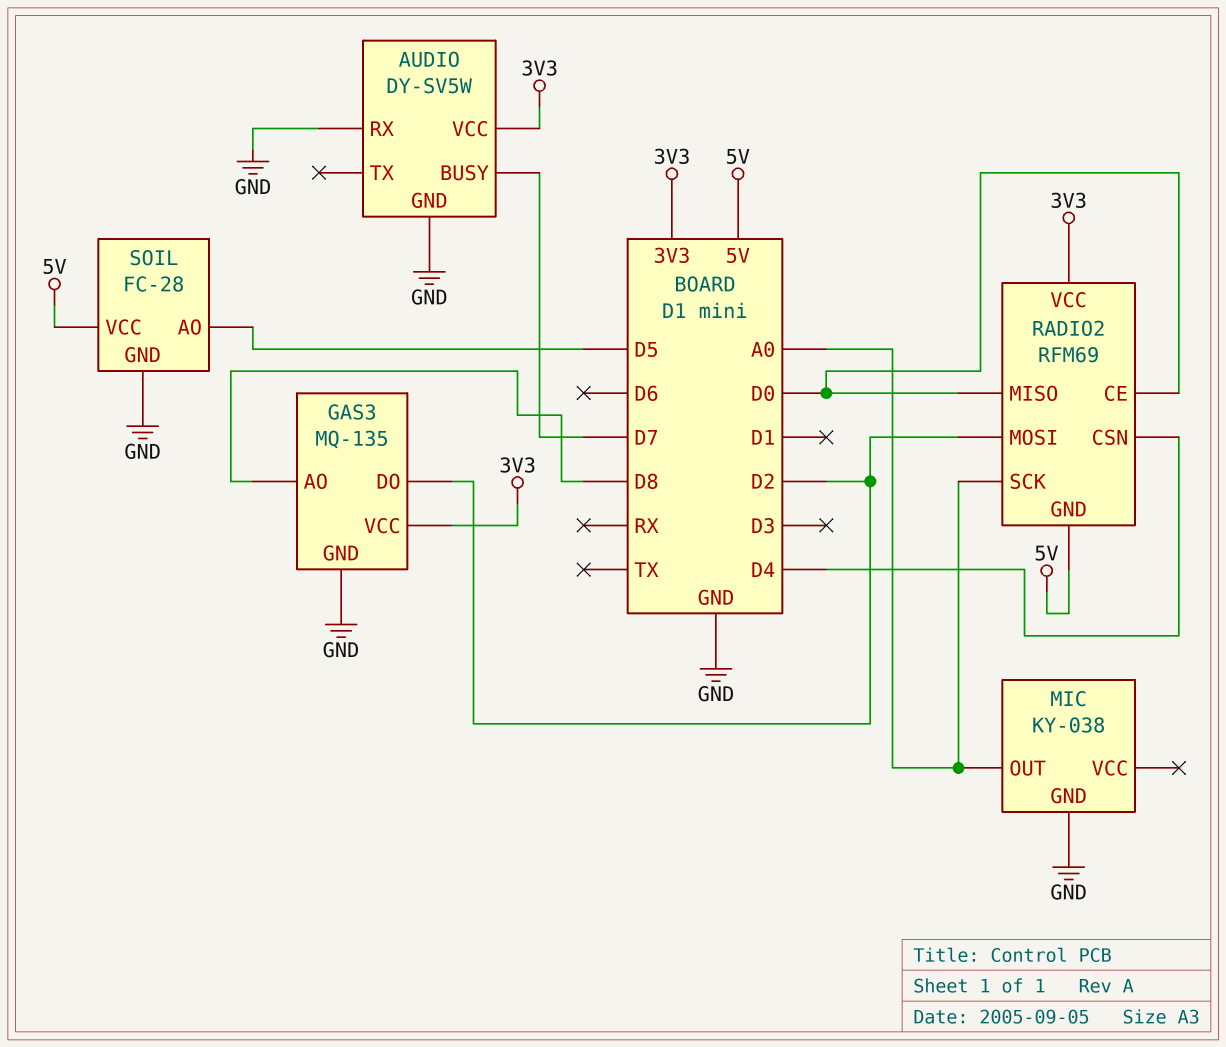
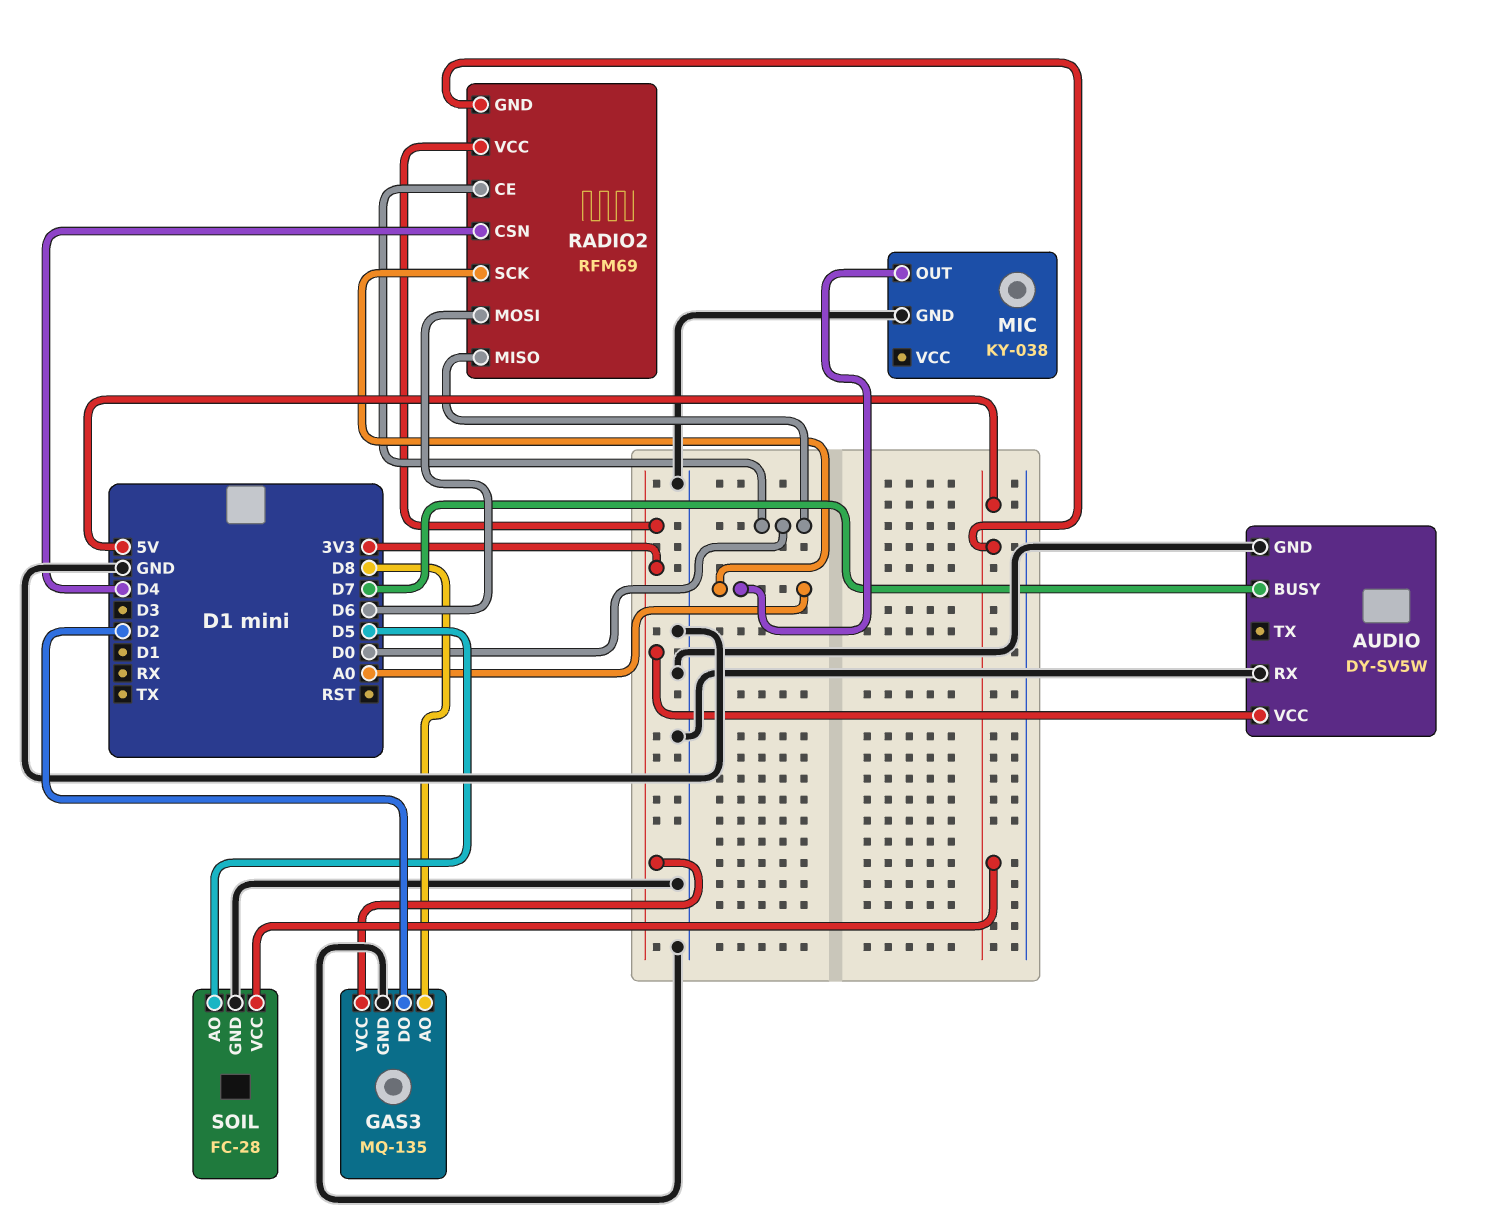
RADIO2 pin MOSI: D2 -> D6

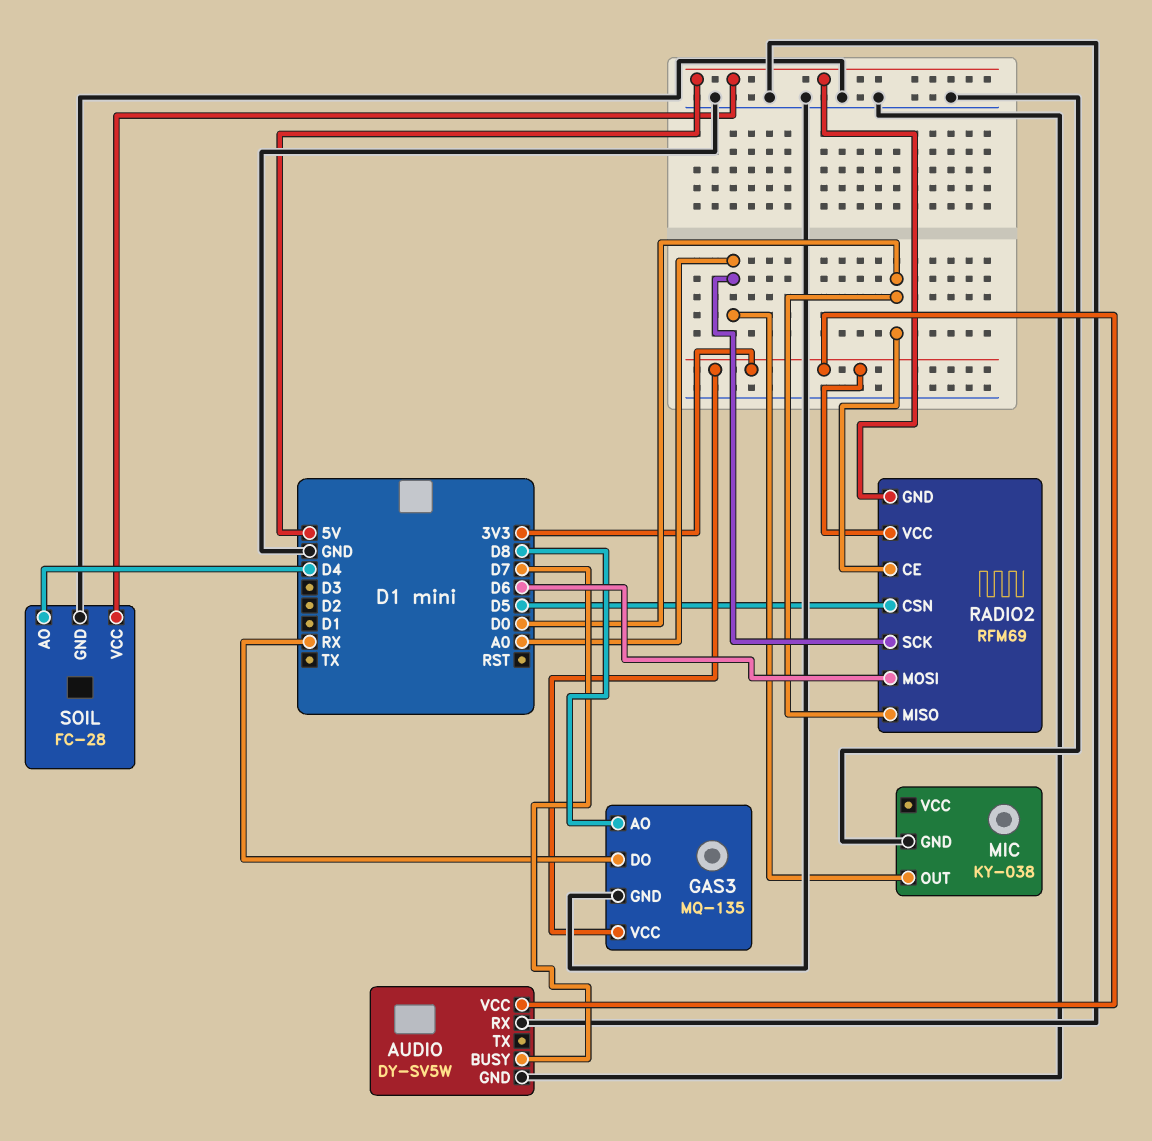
GAS3 pin DO: D2 -> RX
RADIO2 pin CSN: D4 -> D5
SOIL pin AO: D5 -> D4

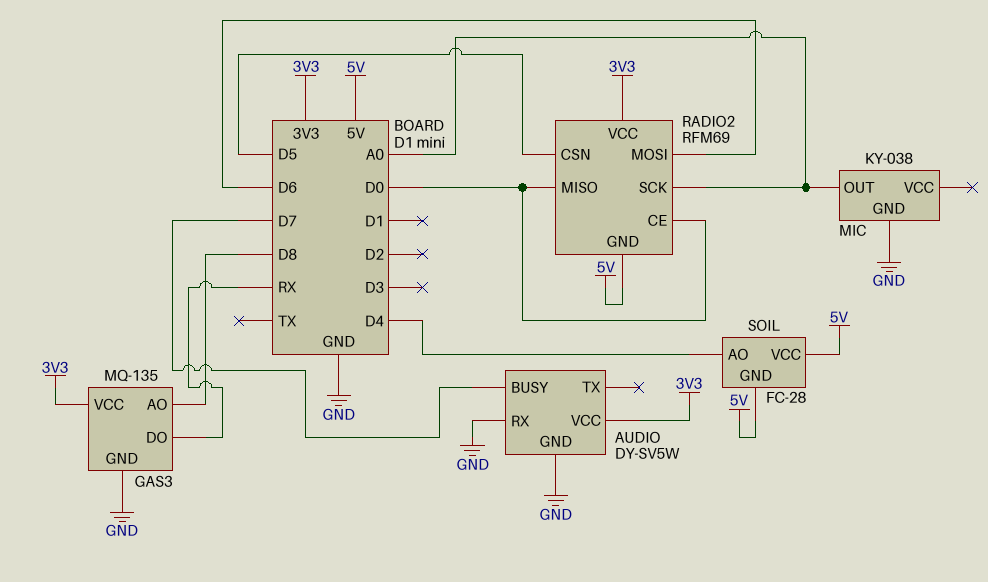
SOIL pin GND: GND -> 5V

